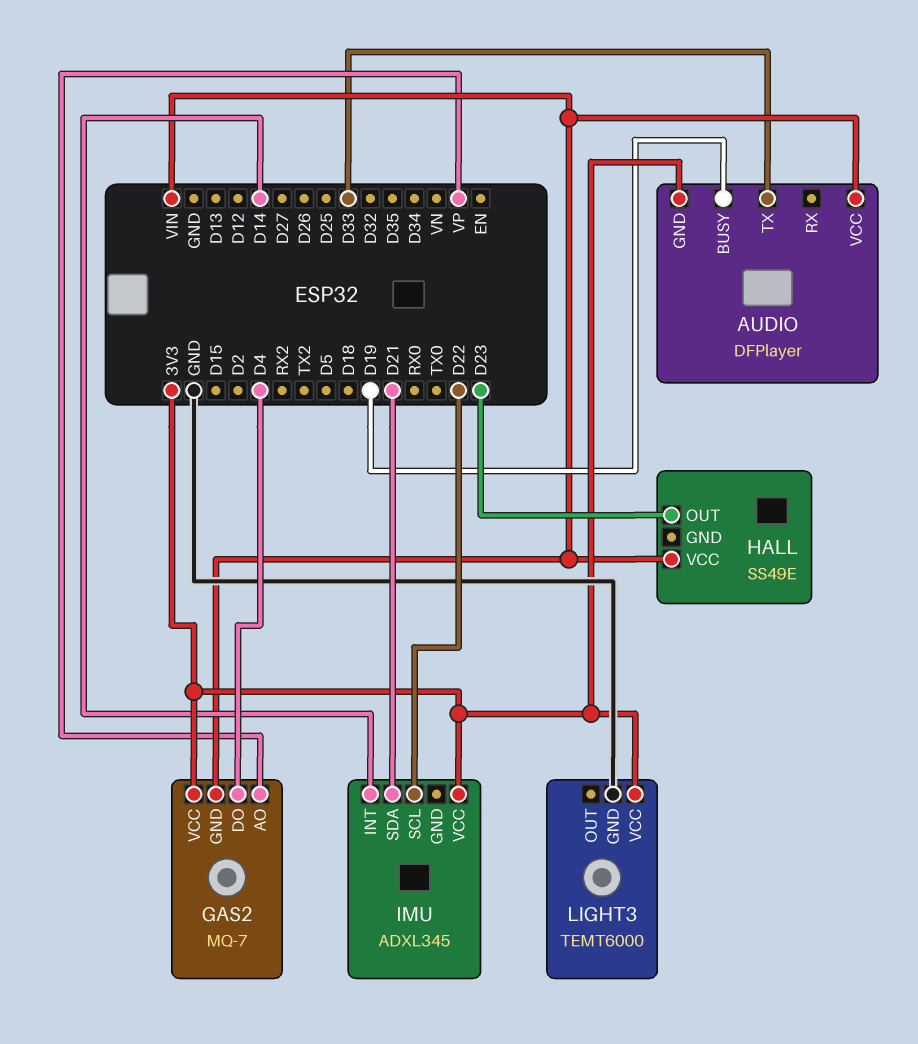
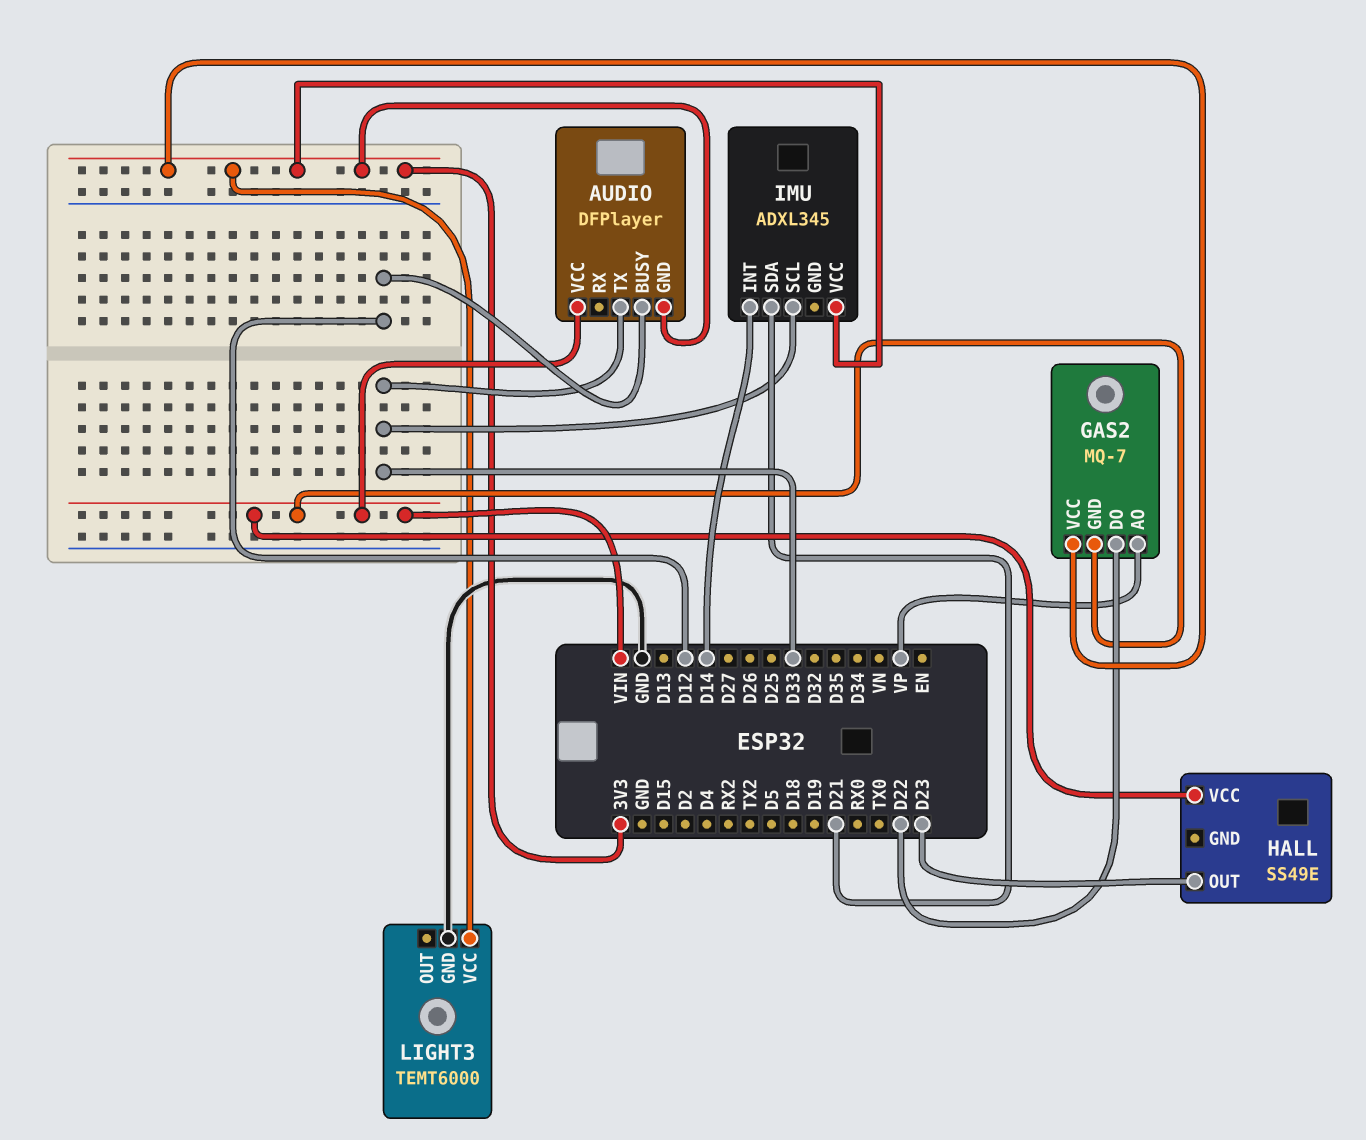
AUDIO pin BUSY: D19 -> D12
GAS2 pin DO: D4 -> D22
IMU pin SCL: D22 -> D33

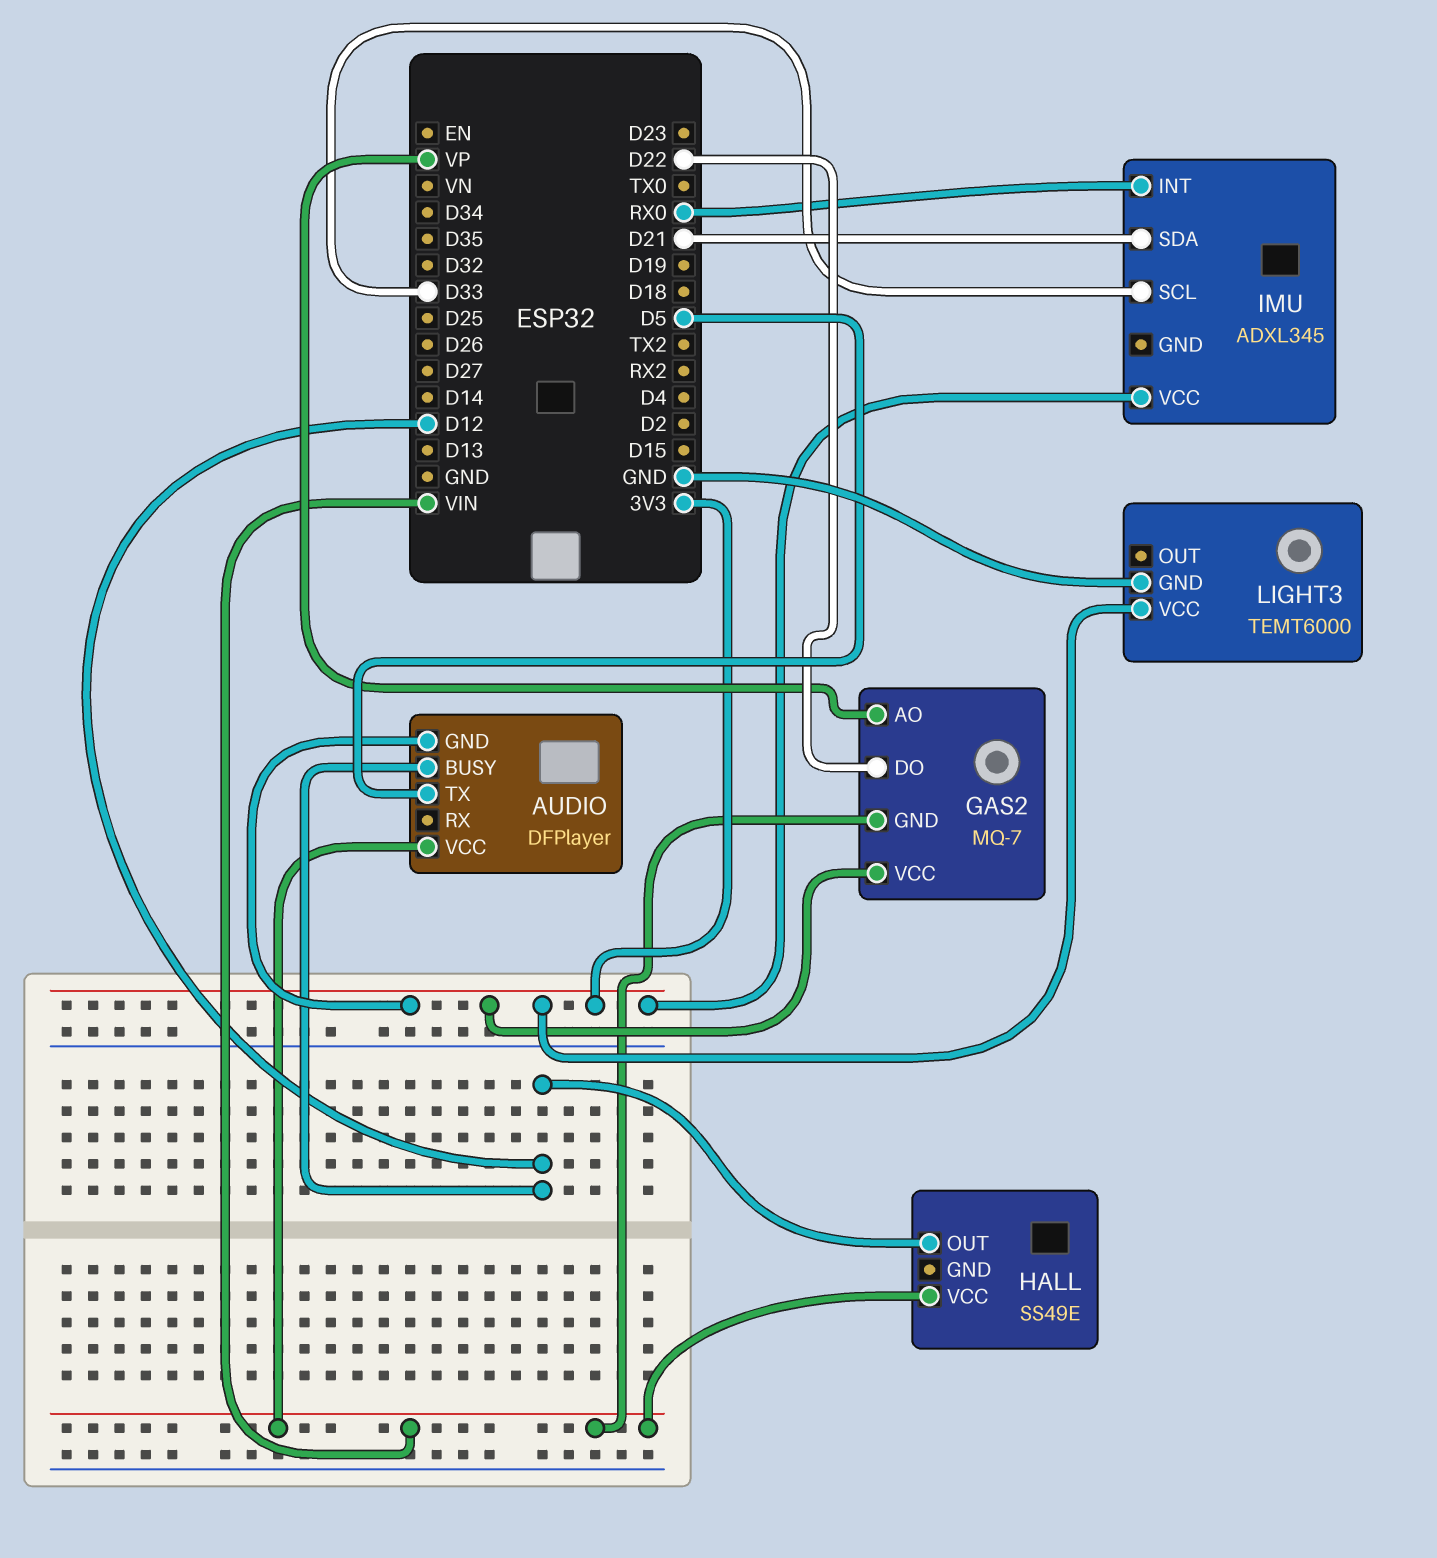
AUDIO pin TX: D33 -> D5
HALL pin OUT: D23 -> D12
IMU pin INT: D14 -> RX0

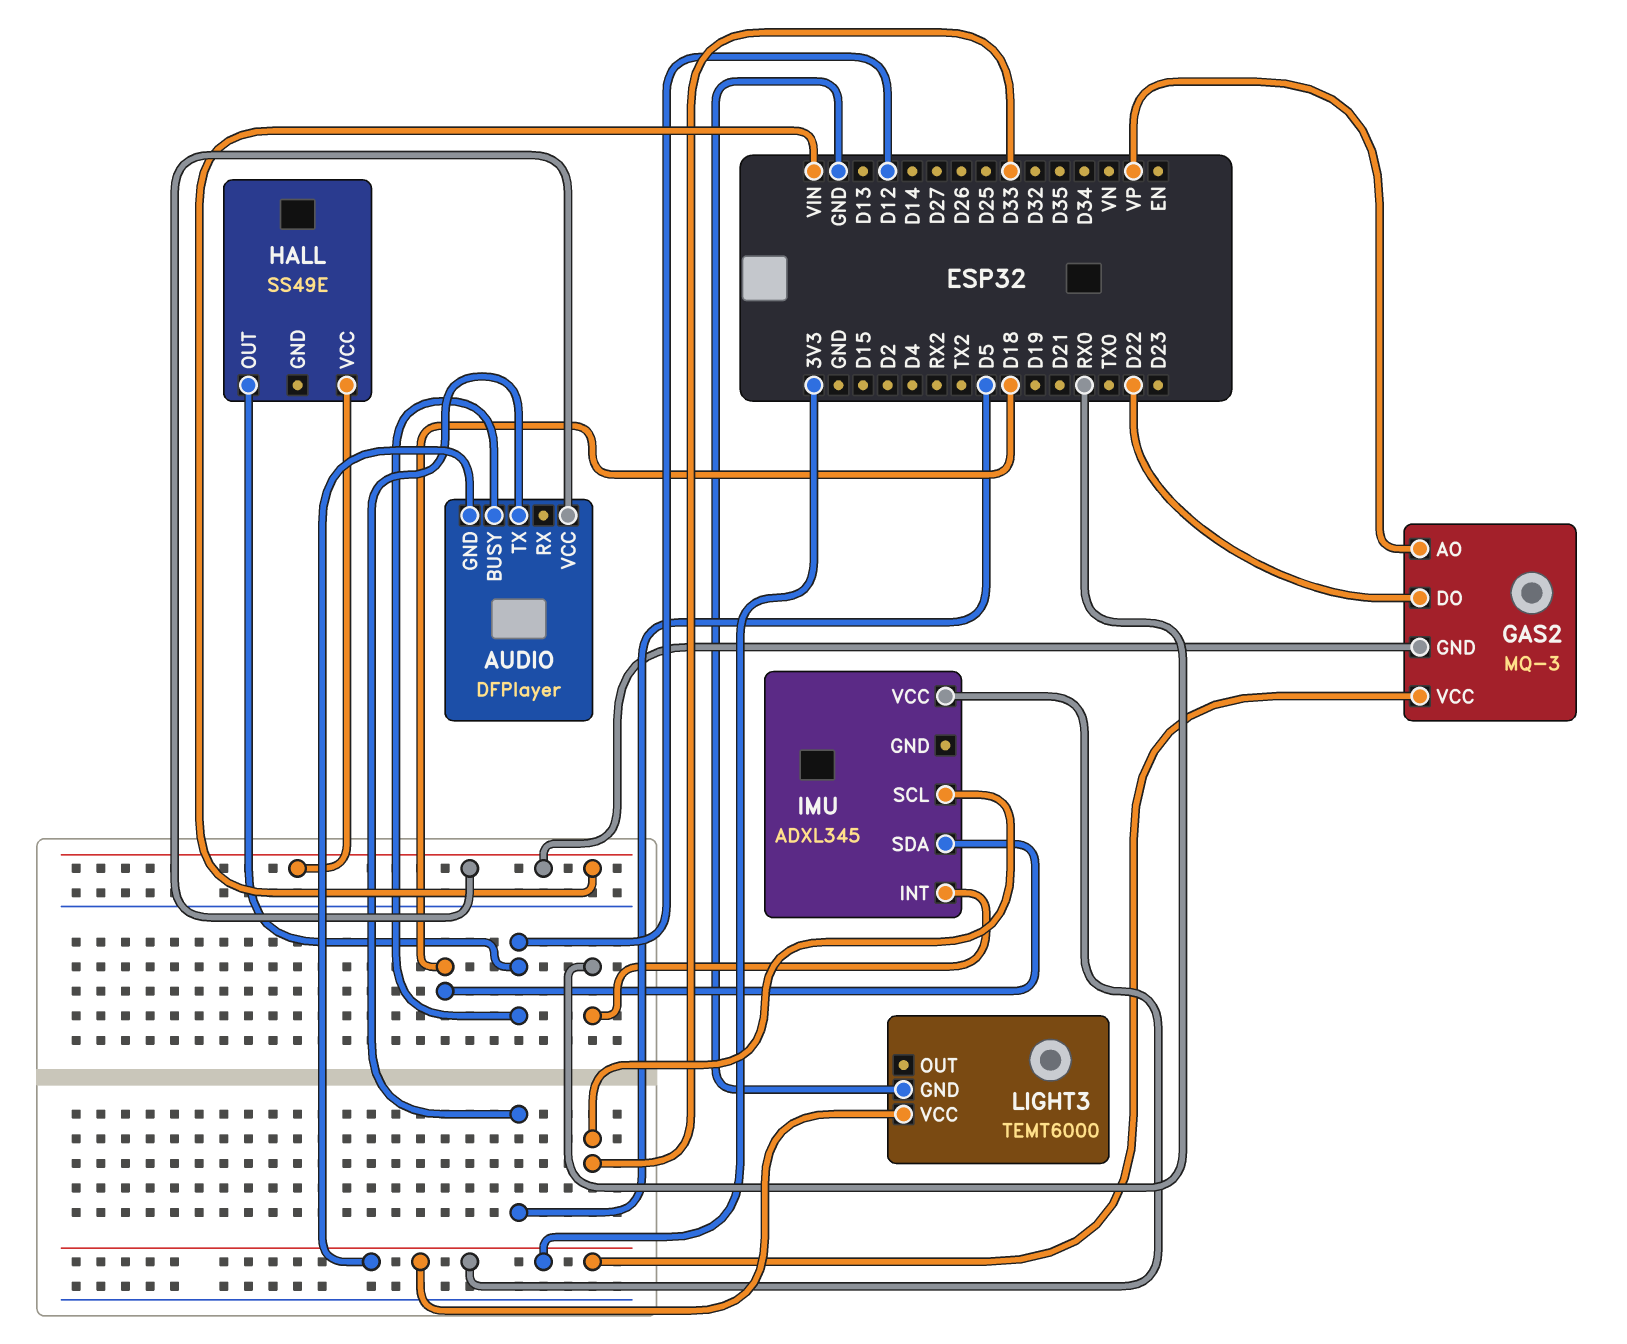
GAS2: MQ-7 -> MQ-3
IMU pin SDA: D21 -> D18

